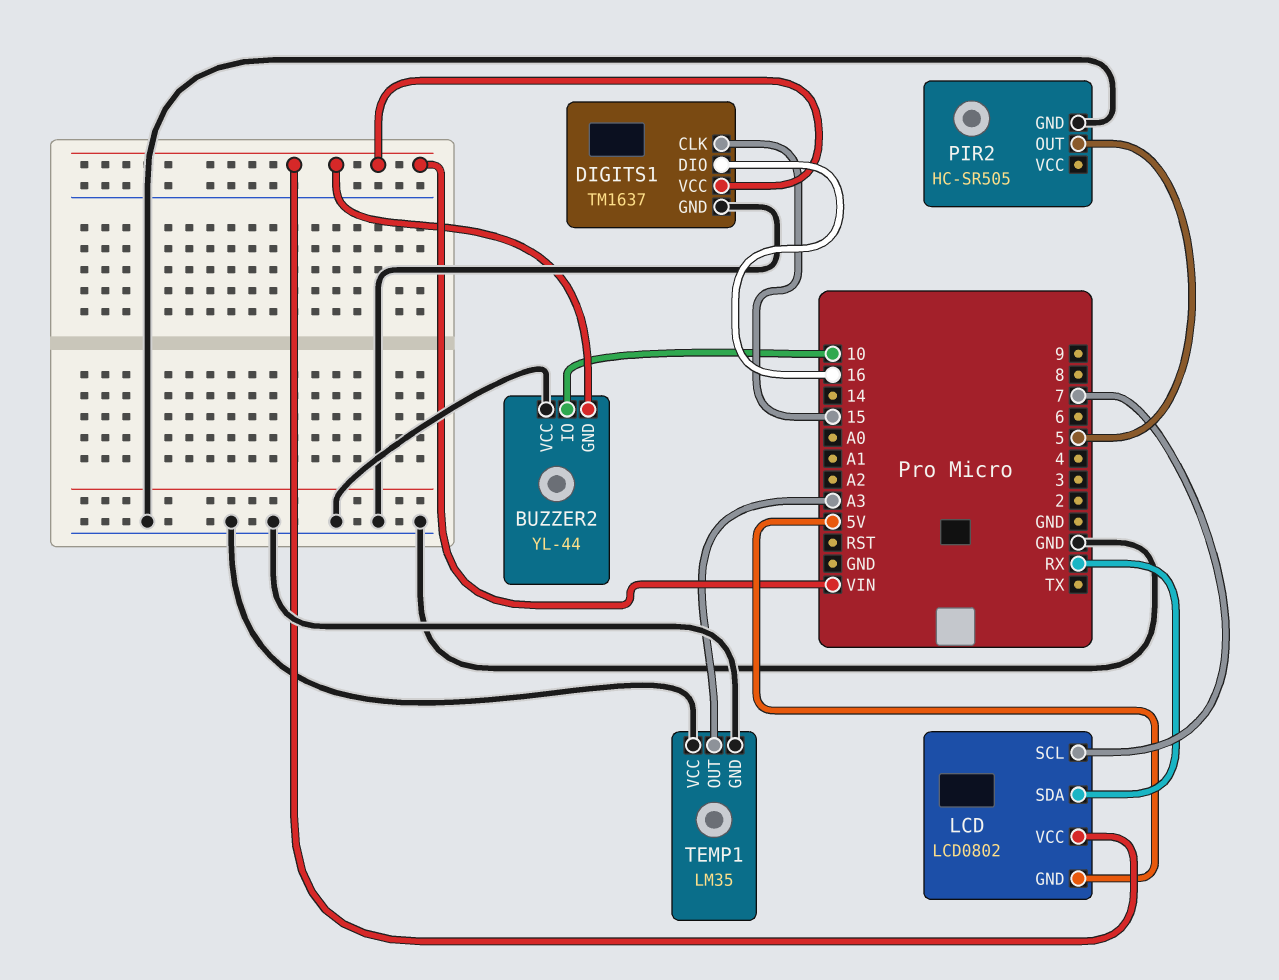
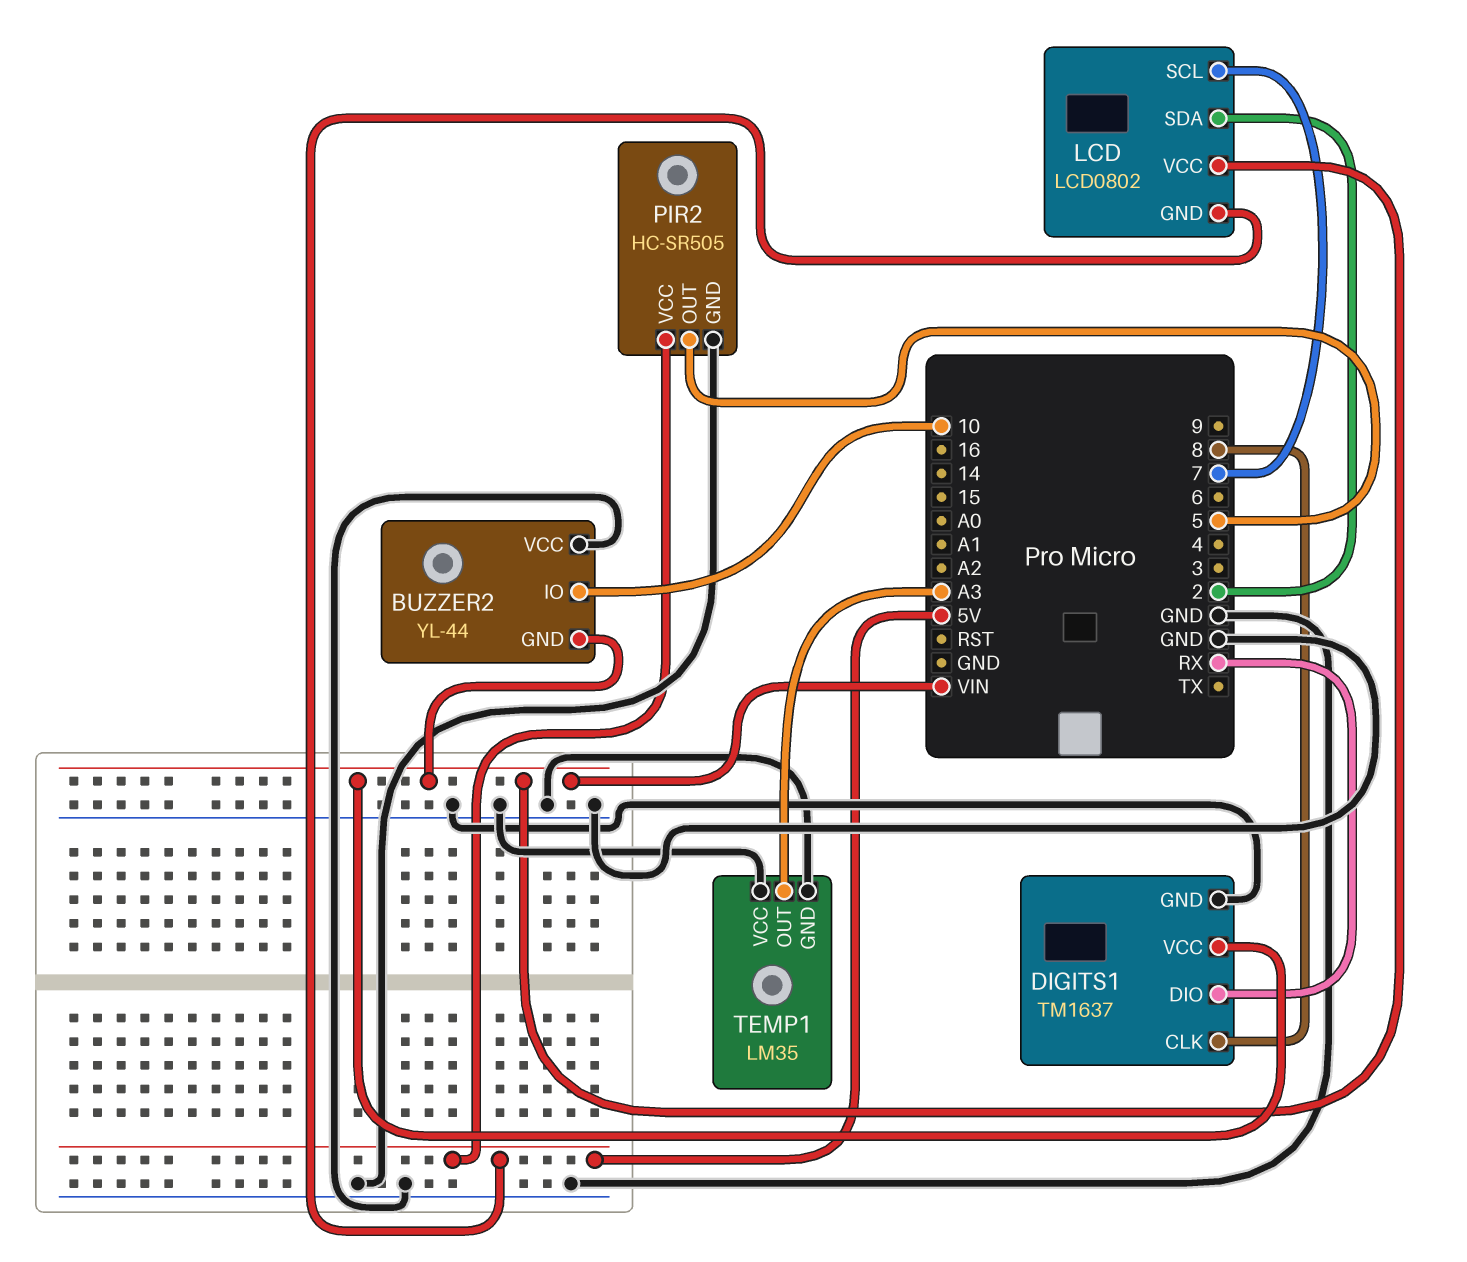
DIGITS1 pin CLK: 15 -> 8
DIGITS1 pin DIO: 16 -> RX
LCD pin SDA: RX -> 2
PIR2 pin VCC: none -> 5V

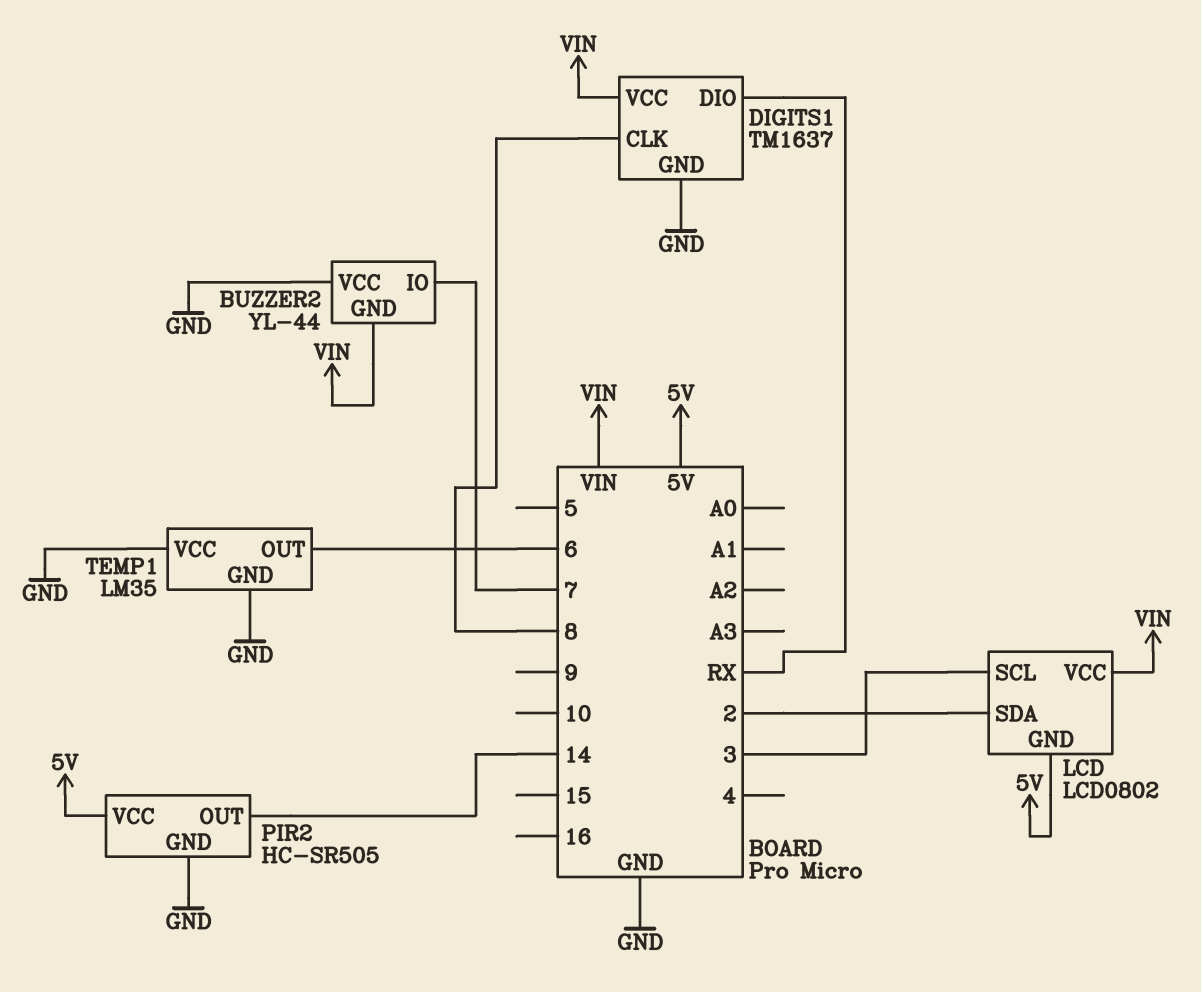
BUZZER2 pin IO: 10 -> 7
LCD pin SCL: 7 -> 3
PIR2 pin OUT: 5 -> 14
TEMP1 pin OUT: A3 -> 6

